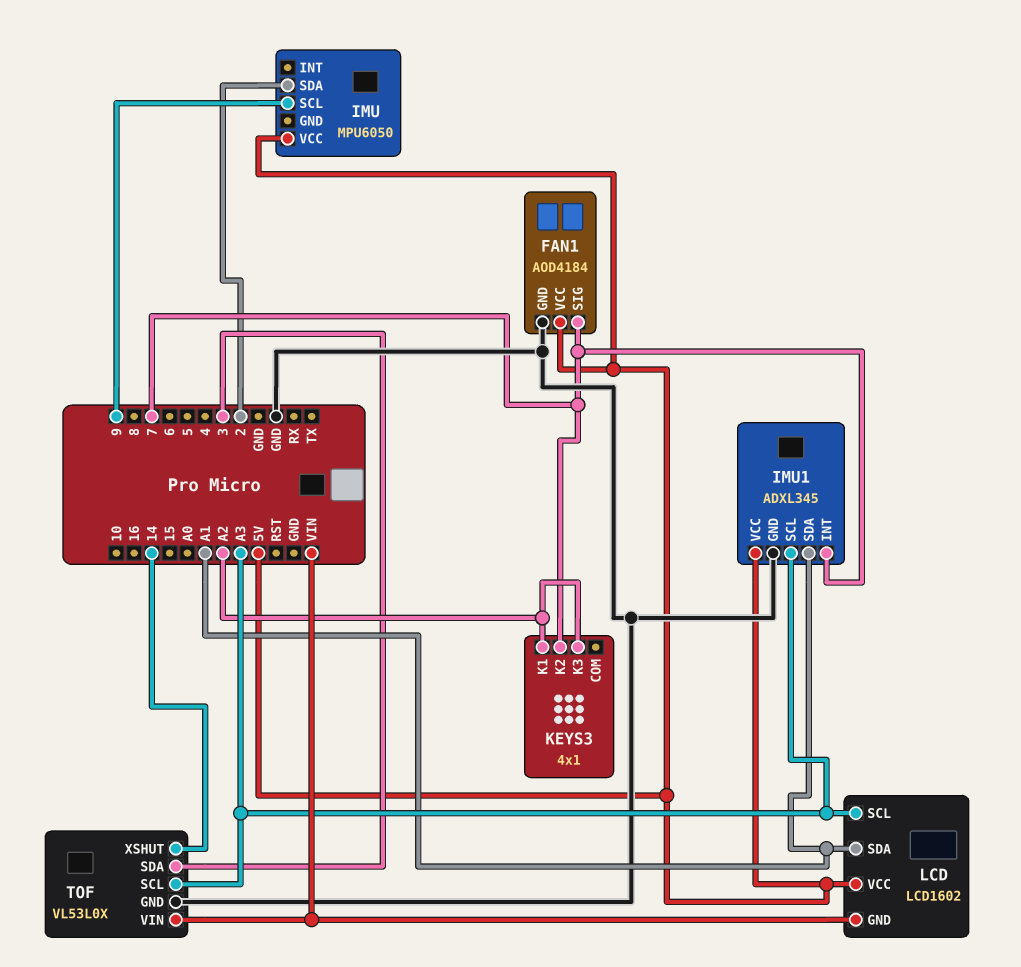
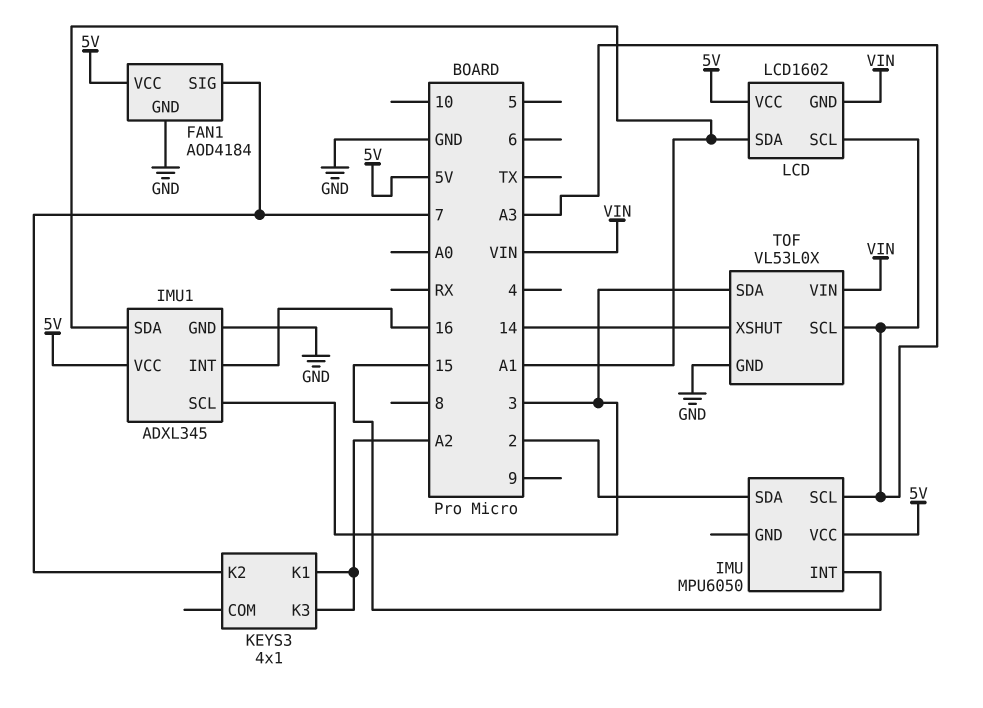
IMU pin INT: none -> 15
IMU pin SCL: 9 -> A3
IMU1 pin INT: 7 -> 16
IMU1 pin SCL: A3 -> 3

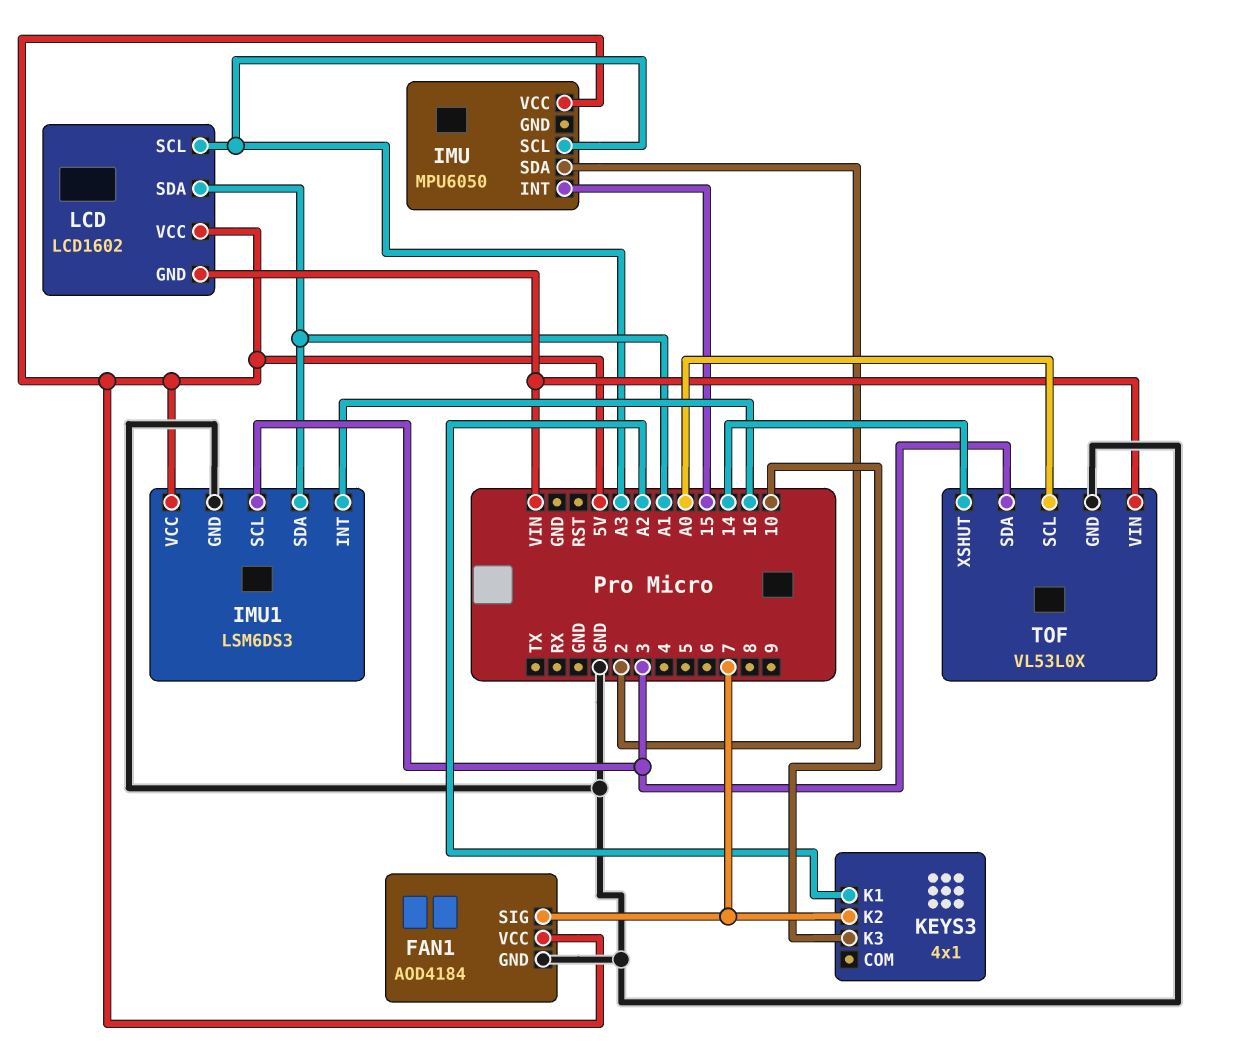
IMU1: ADXL345 -> LSM6DS3
KEYS3 pin K3: A2 -> 10
TOF pin SCL: A3 -> A0

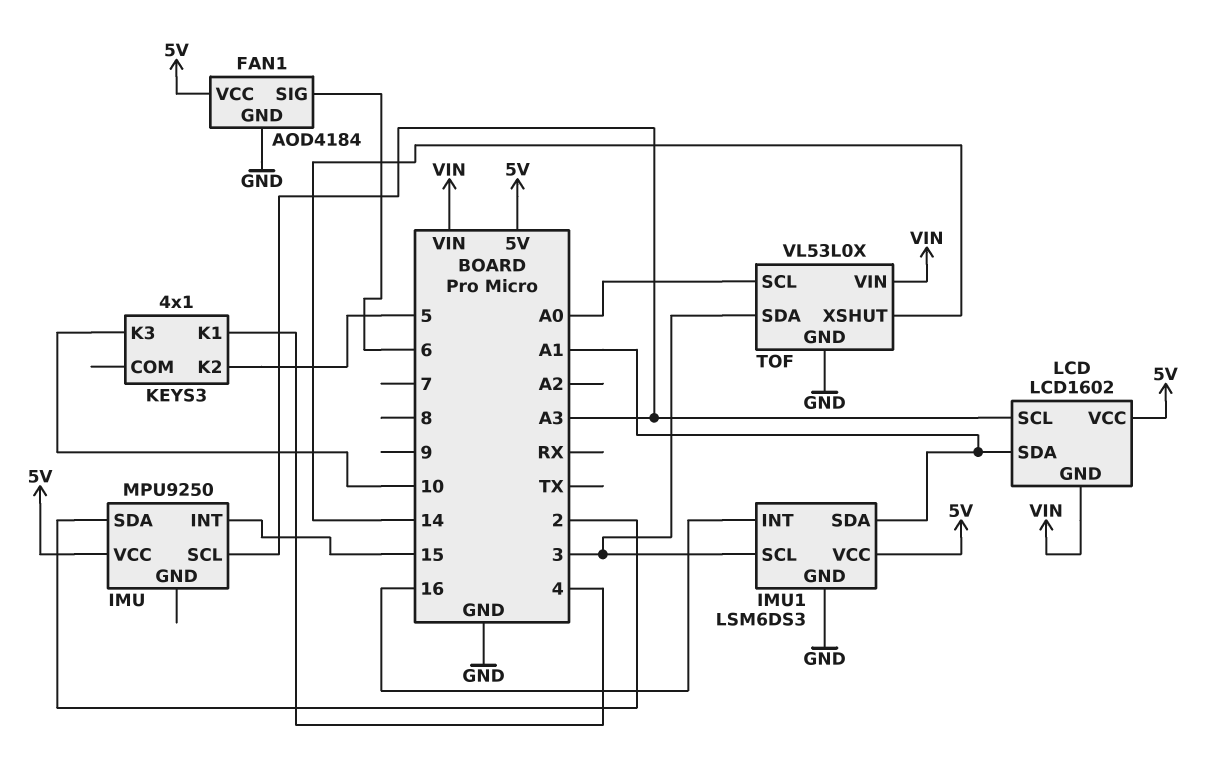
FAN1 pin SIG: 7 -> 6
IMU: MPU6050 -> MPU9250
KEYS3 pin K1: A2 -> 4
KEYS3 pin K2: 7 -> 5

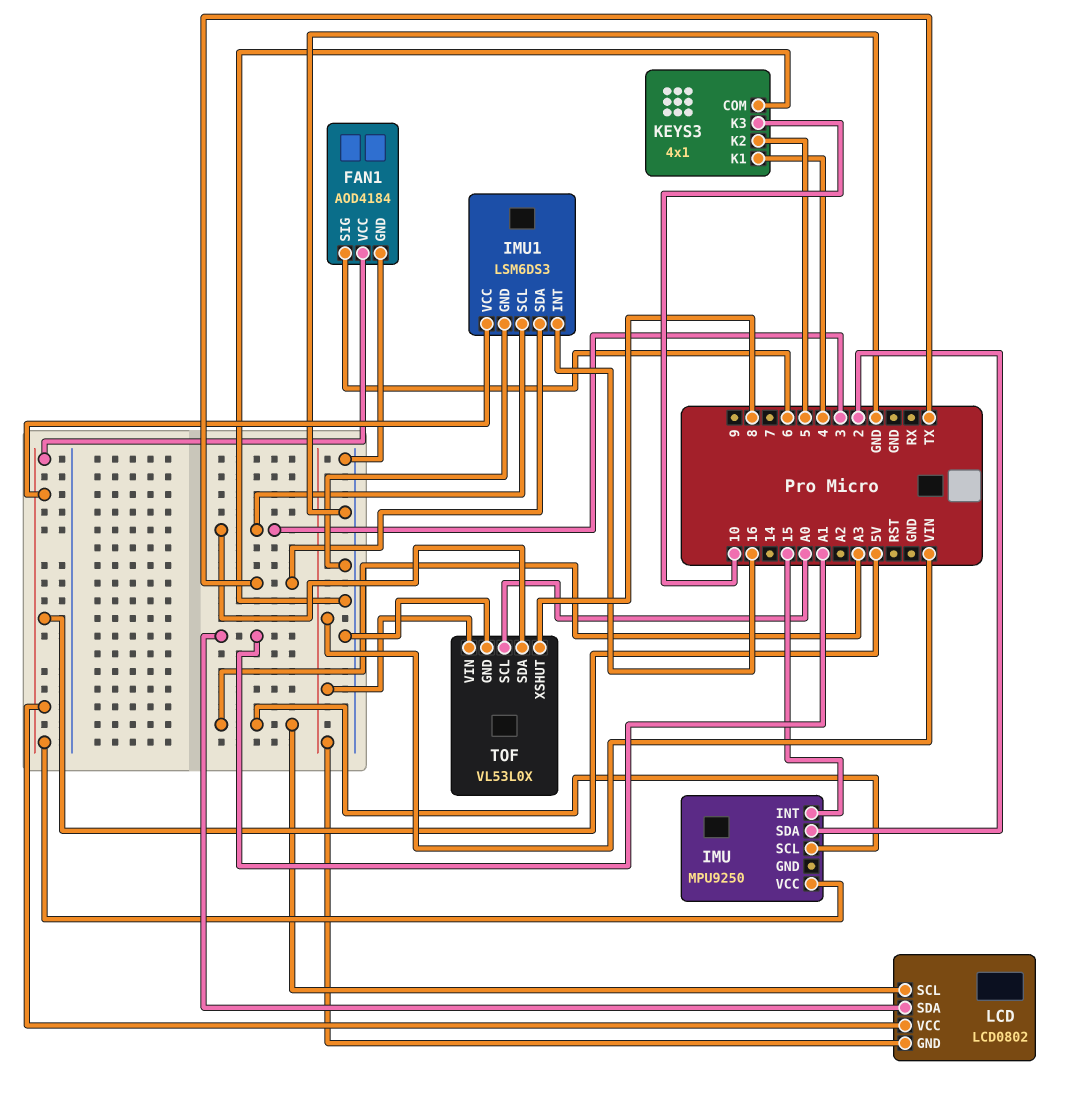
IMU1 pin SDA: A1 -> TX
KEYS3 pin COM: none -> GND
LCD: LCD1602 -> LCD0802
TOF pin XSHUT: 14 -> 8

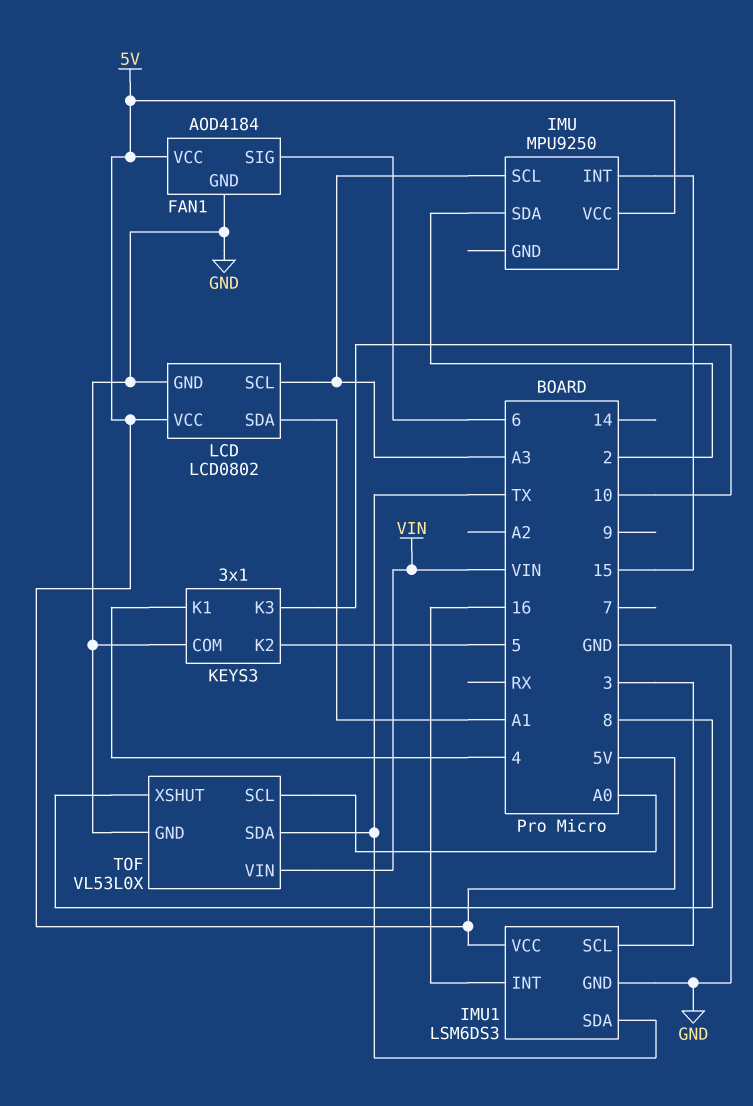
KEYS3: 4x1 -> 3x1
LCD pin GND: VIN -> GND
TOF pin SDA: 3 -> TX

